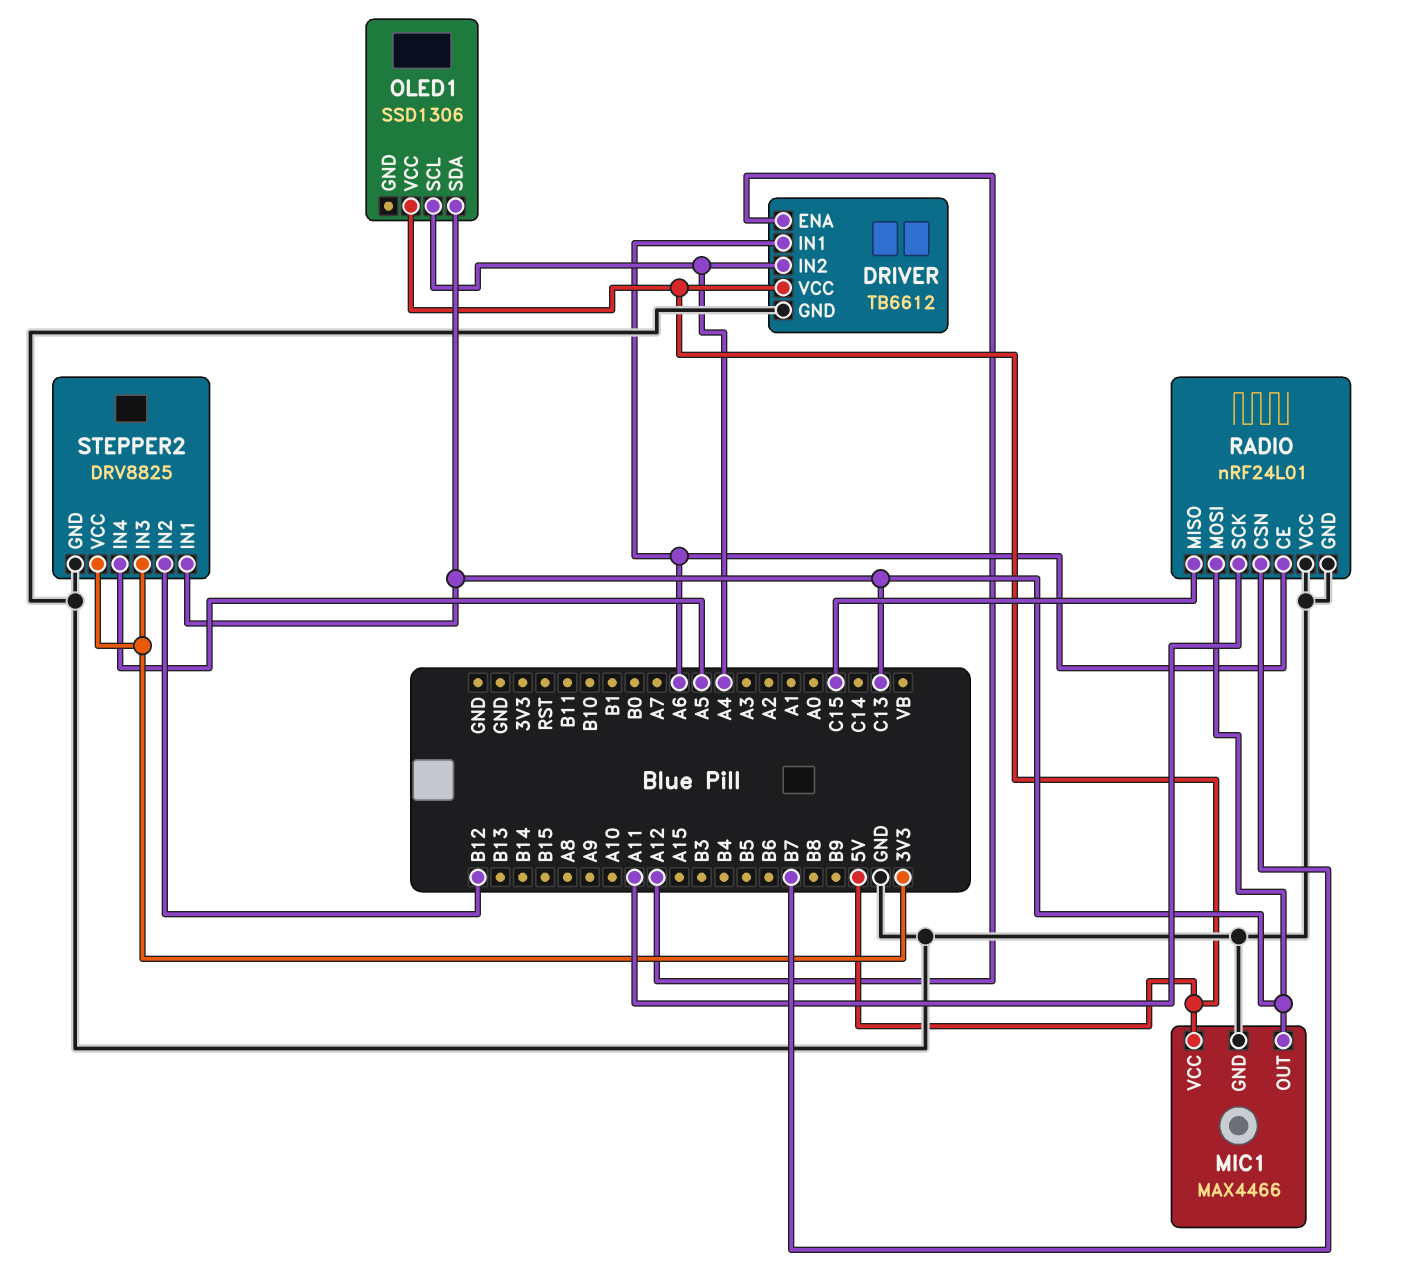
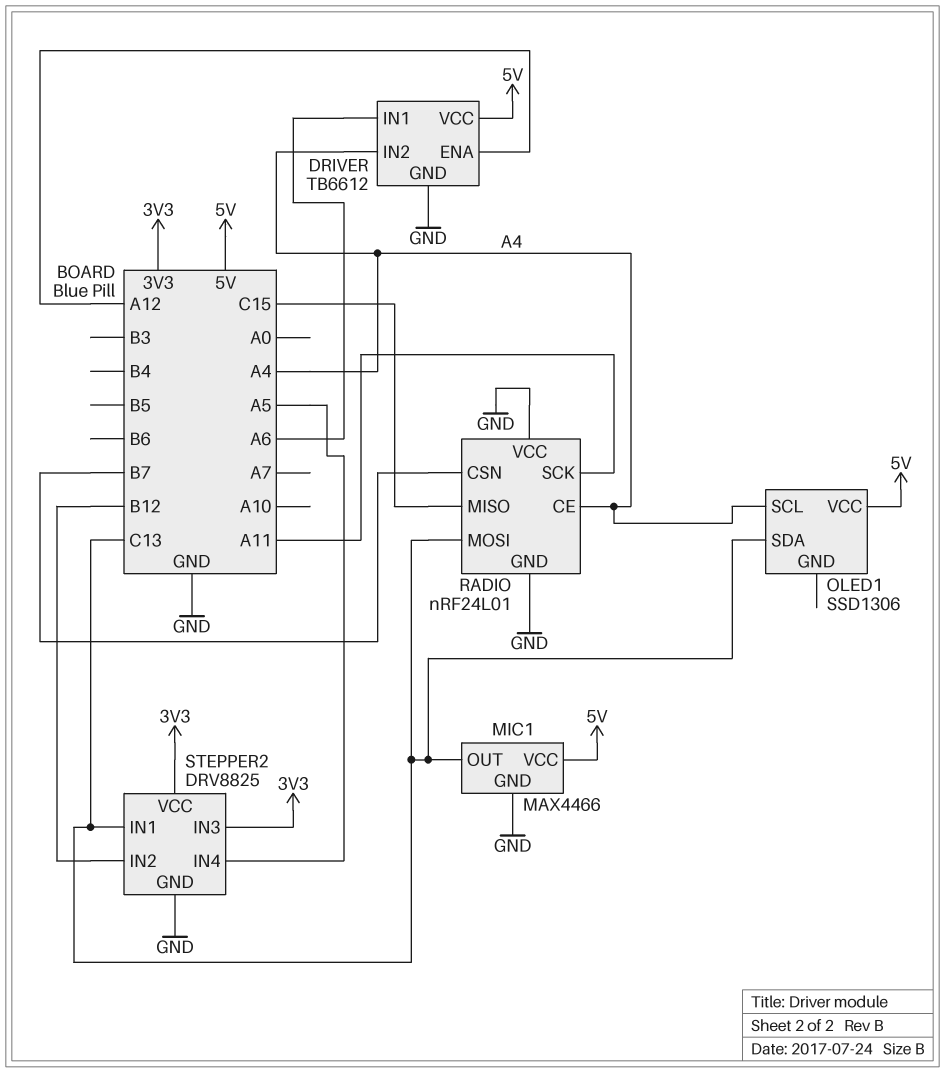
RADIO pin CE: A6 -> A4

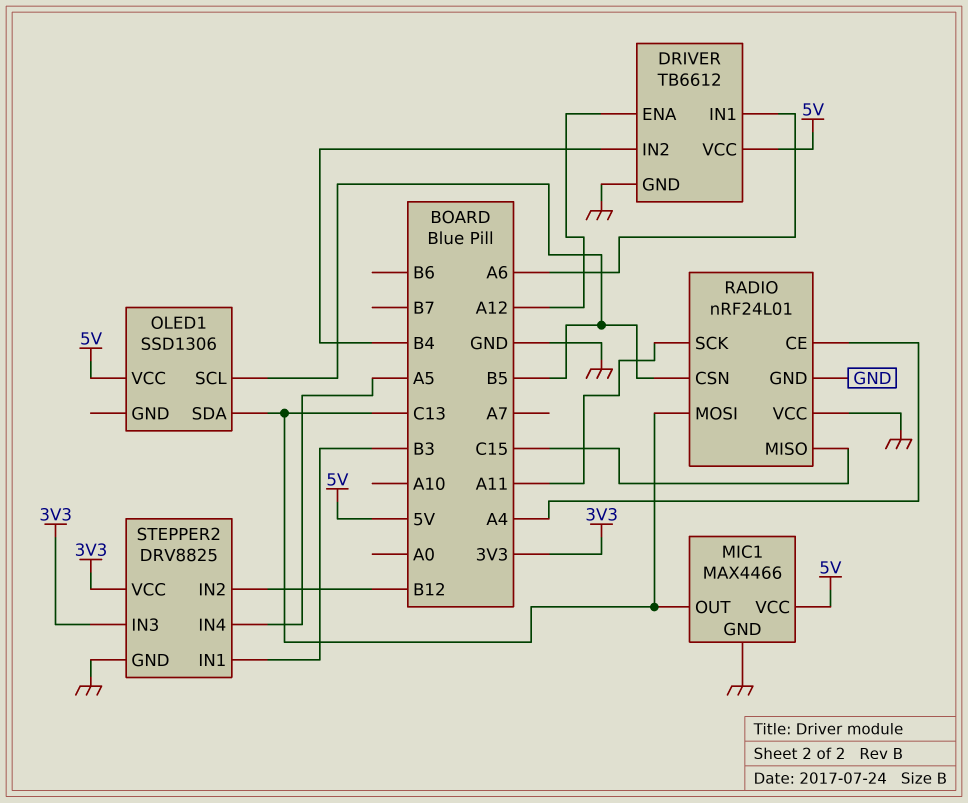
DRIVER pin IN2: A4 -> B4
OLED1 pin SCL: A4 -> B5
RADIO pin CSN: B7 -> B5
STEPPER2 pin IN1: C13 -> B3

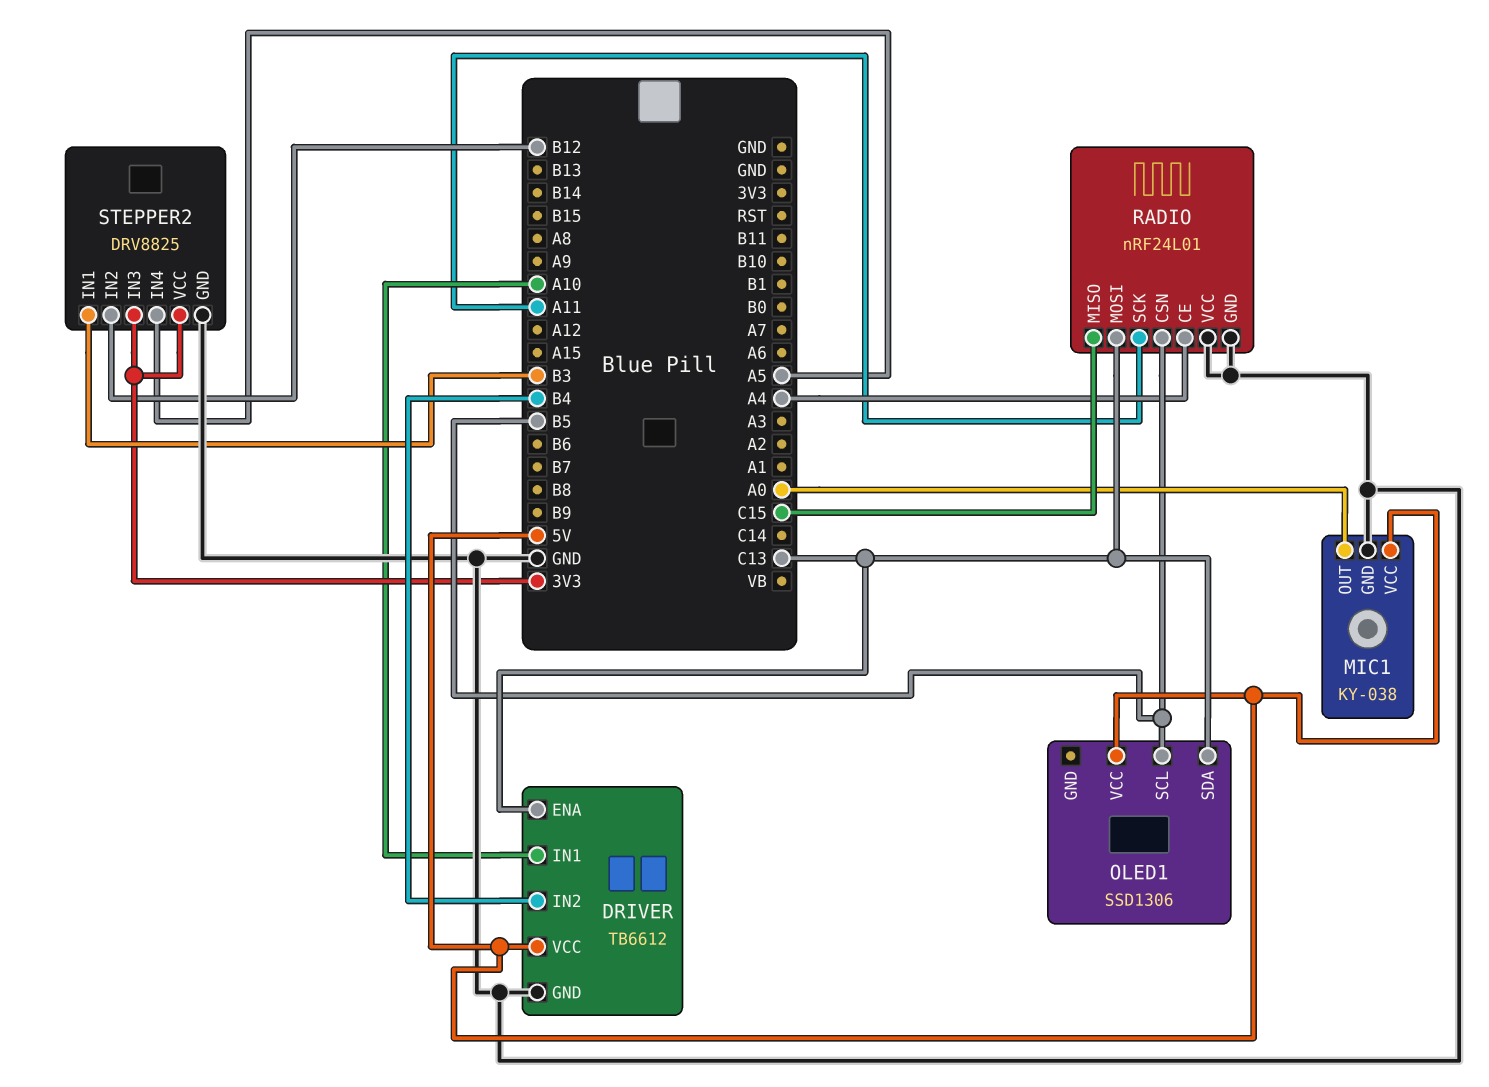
DRIVER pin ENA: A12 -> C13
DRIVER pin IN1: A6 -> A10
MIC1: MAX4466 -> KY-038
MIC1 pin OUT: C13 -> A0

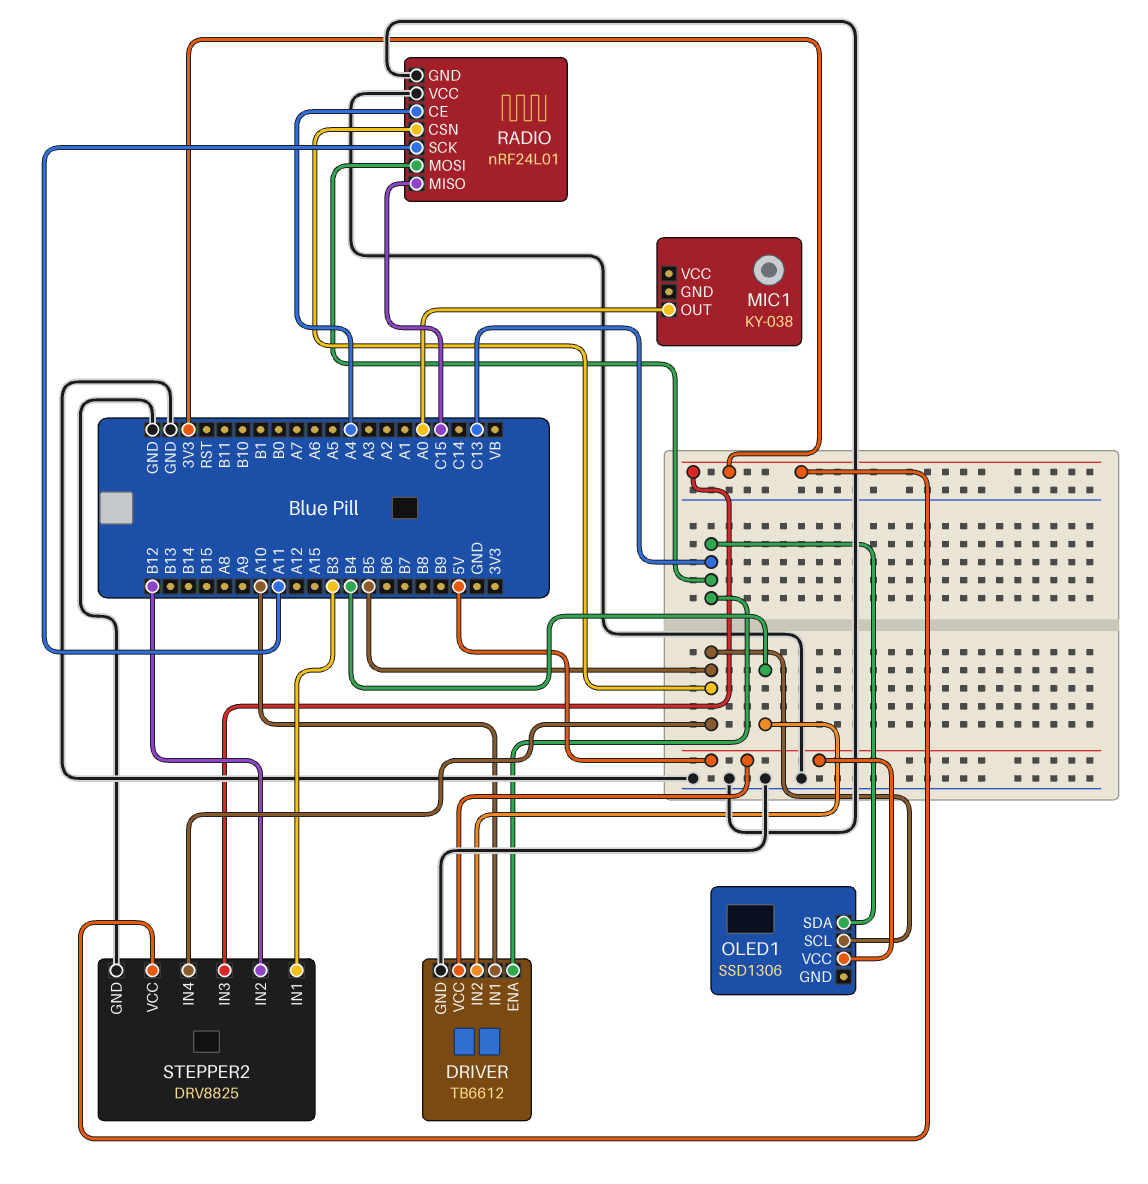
MIC1 pin GND: GND -> none
MIC1 pin VCC: 5V -> none
STEPPER2 pin IN4: A5 -> B5

